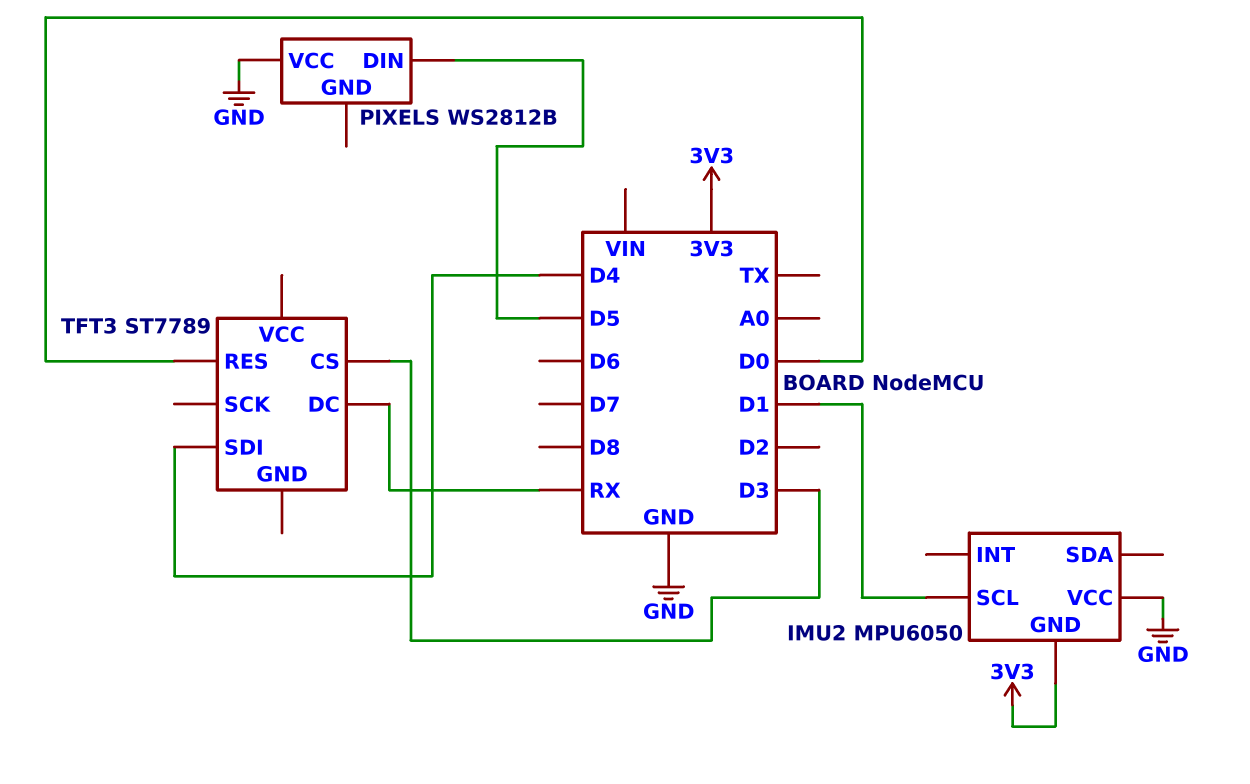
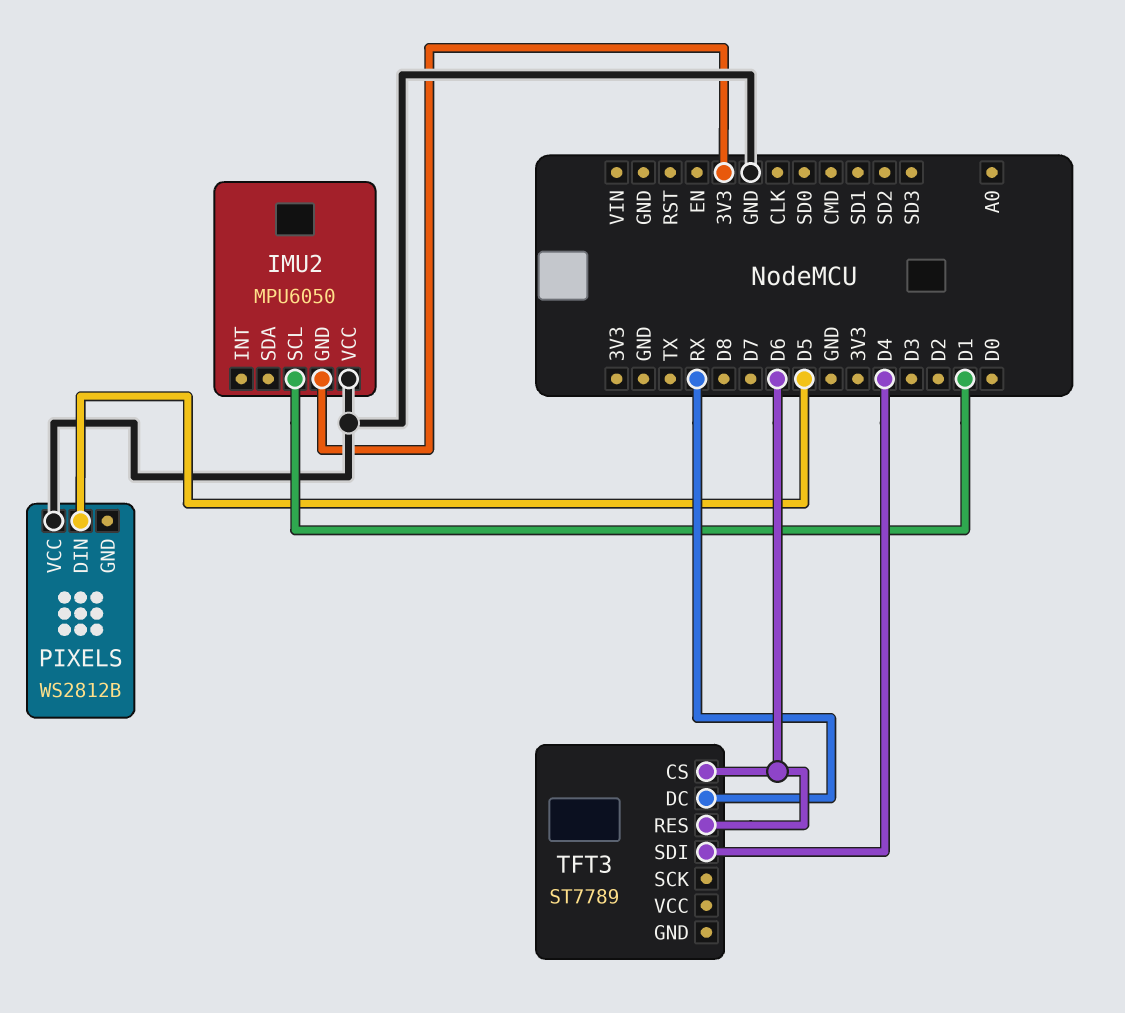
TFT3 pin CS: D3 -> D6
TFT3 pin RES: D0 -> D6

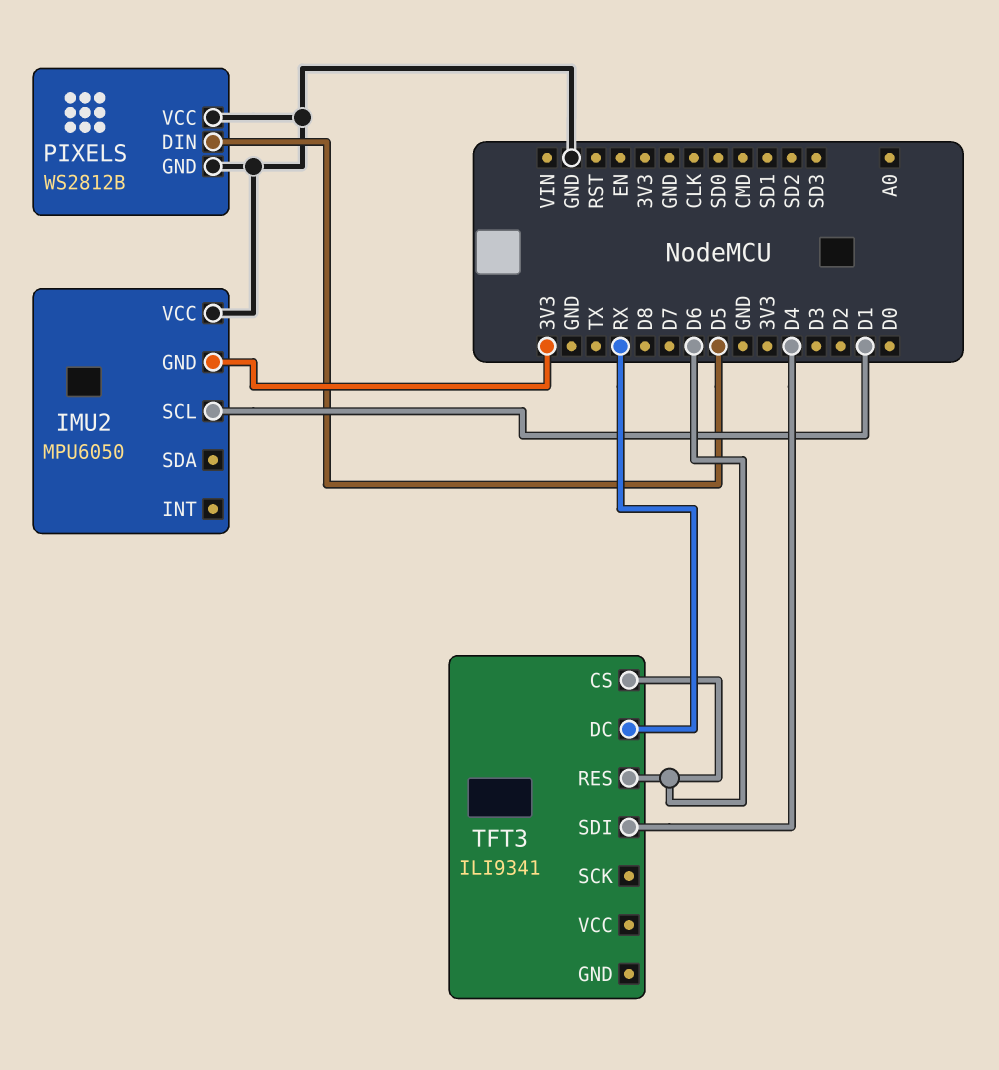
PIXELS pin GND: none -> GND
TFT3: ST7789 -> ILI9341

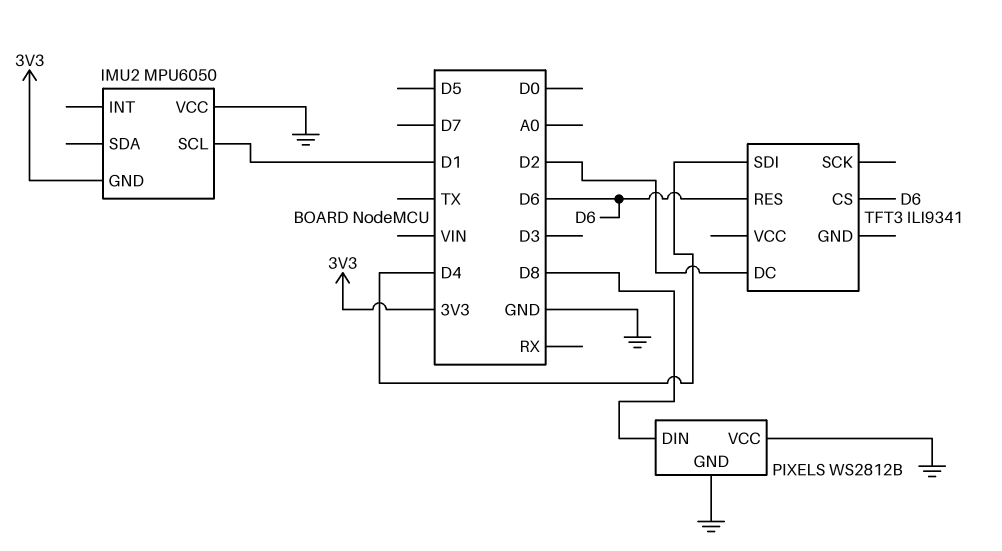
PIXELS pin DIN: D5 -> D8
TFT3 pin DC: RX -> D2

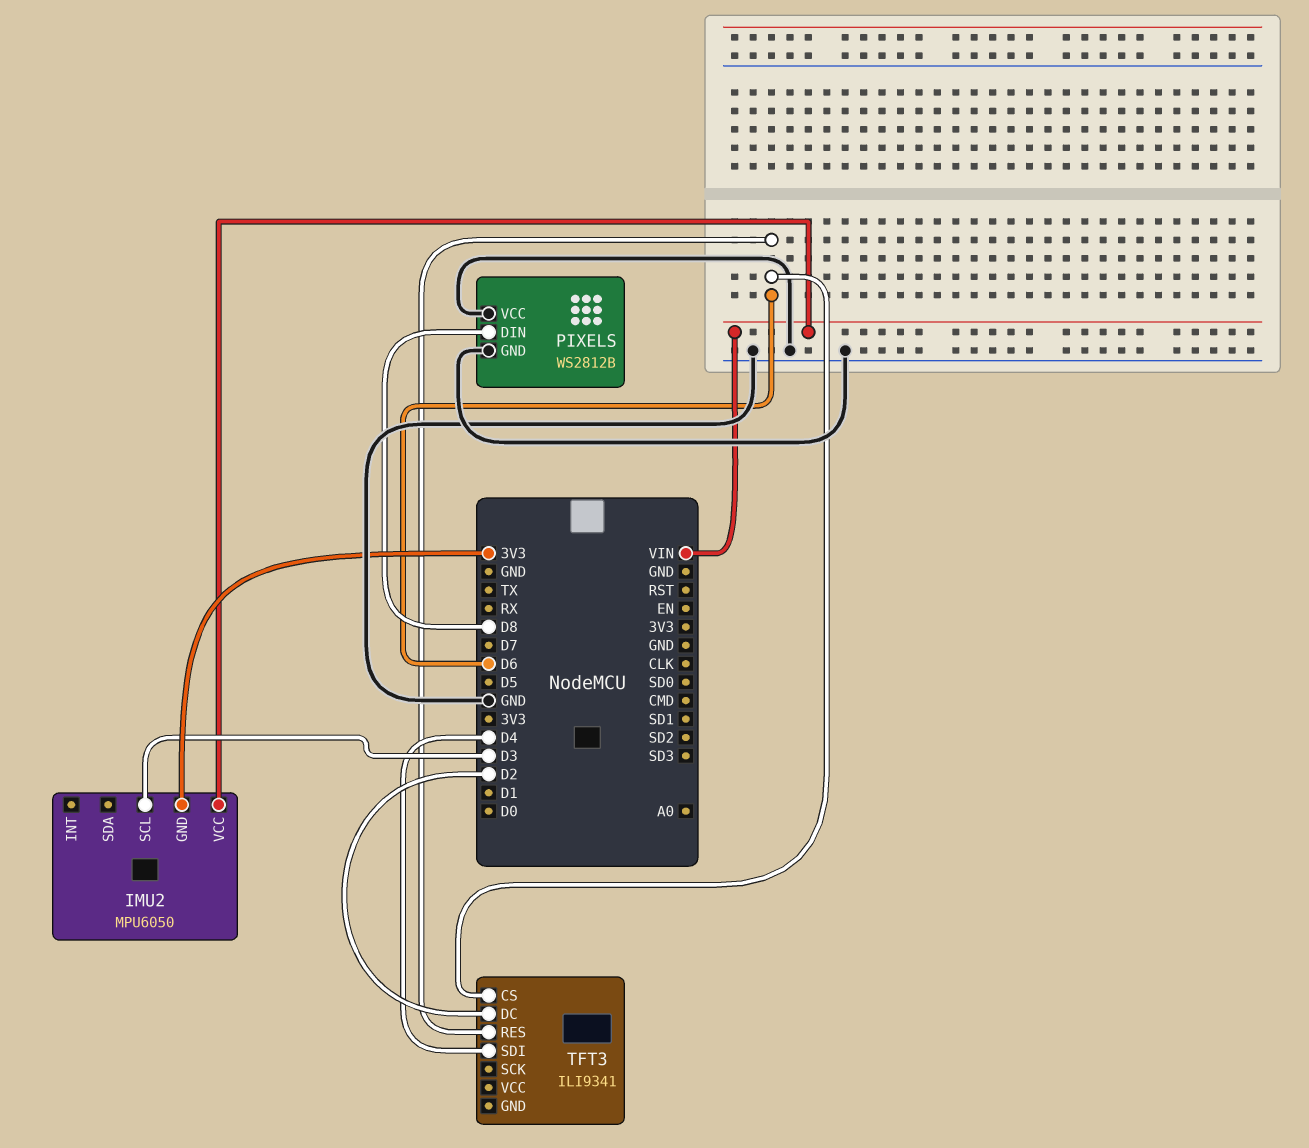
IMU2 pin SCL: D1 -> D3
IMU2 pin VCC: GND -> VIN

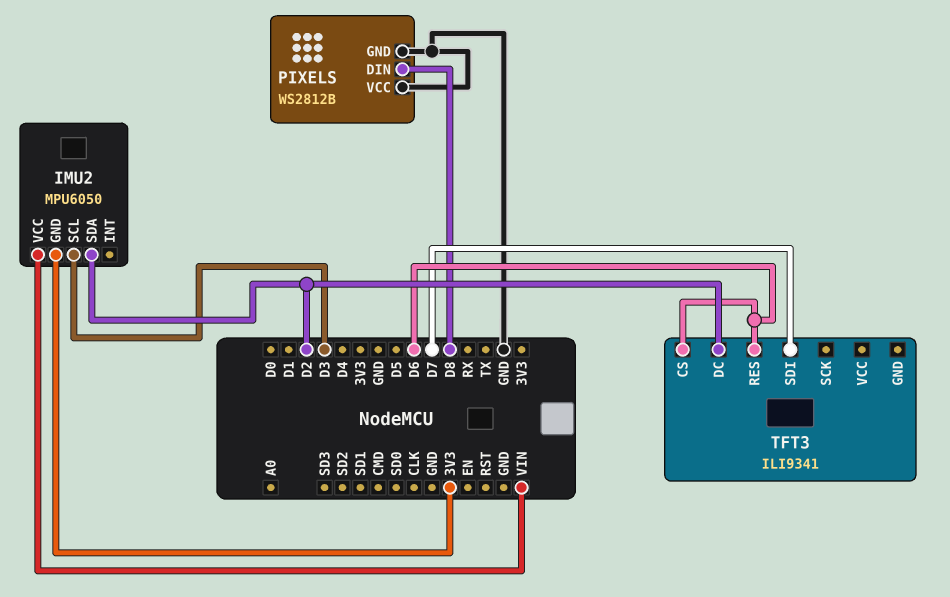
IMU2 pin SDA: none -> D2
TFT3 pin SDI: D4 -> D7

